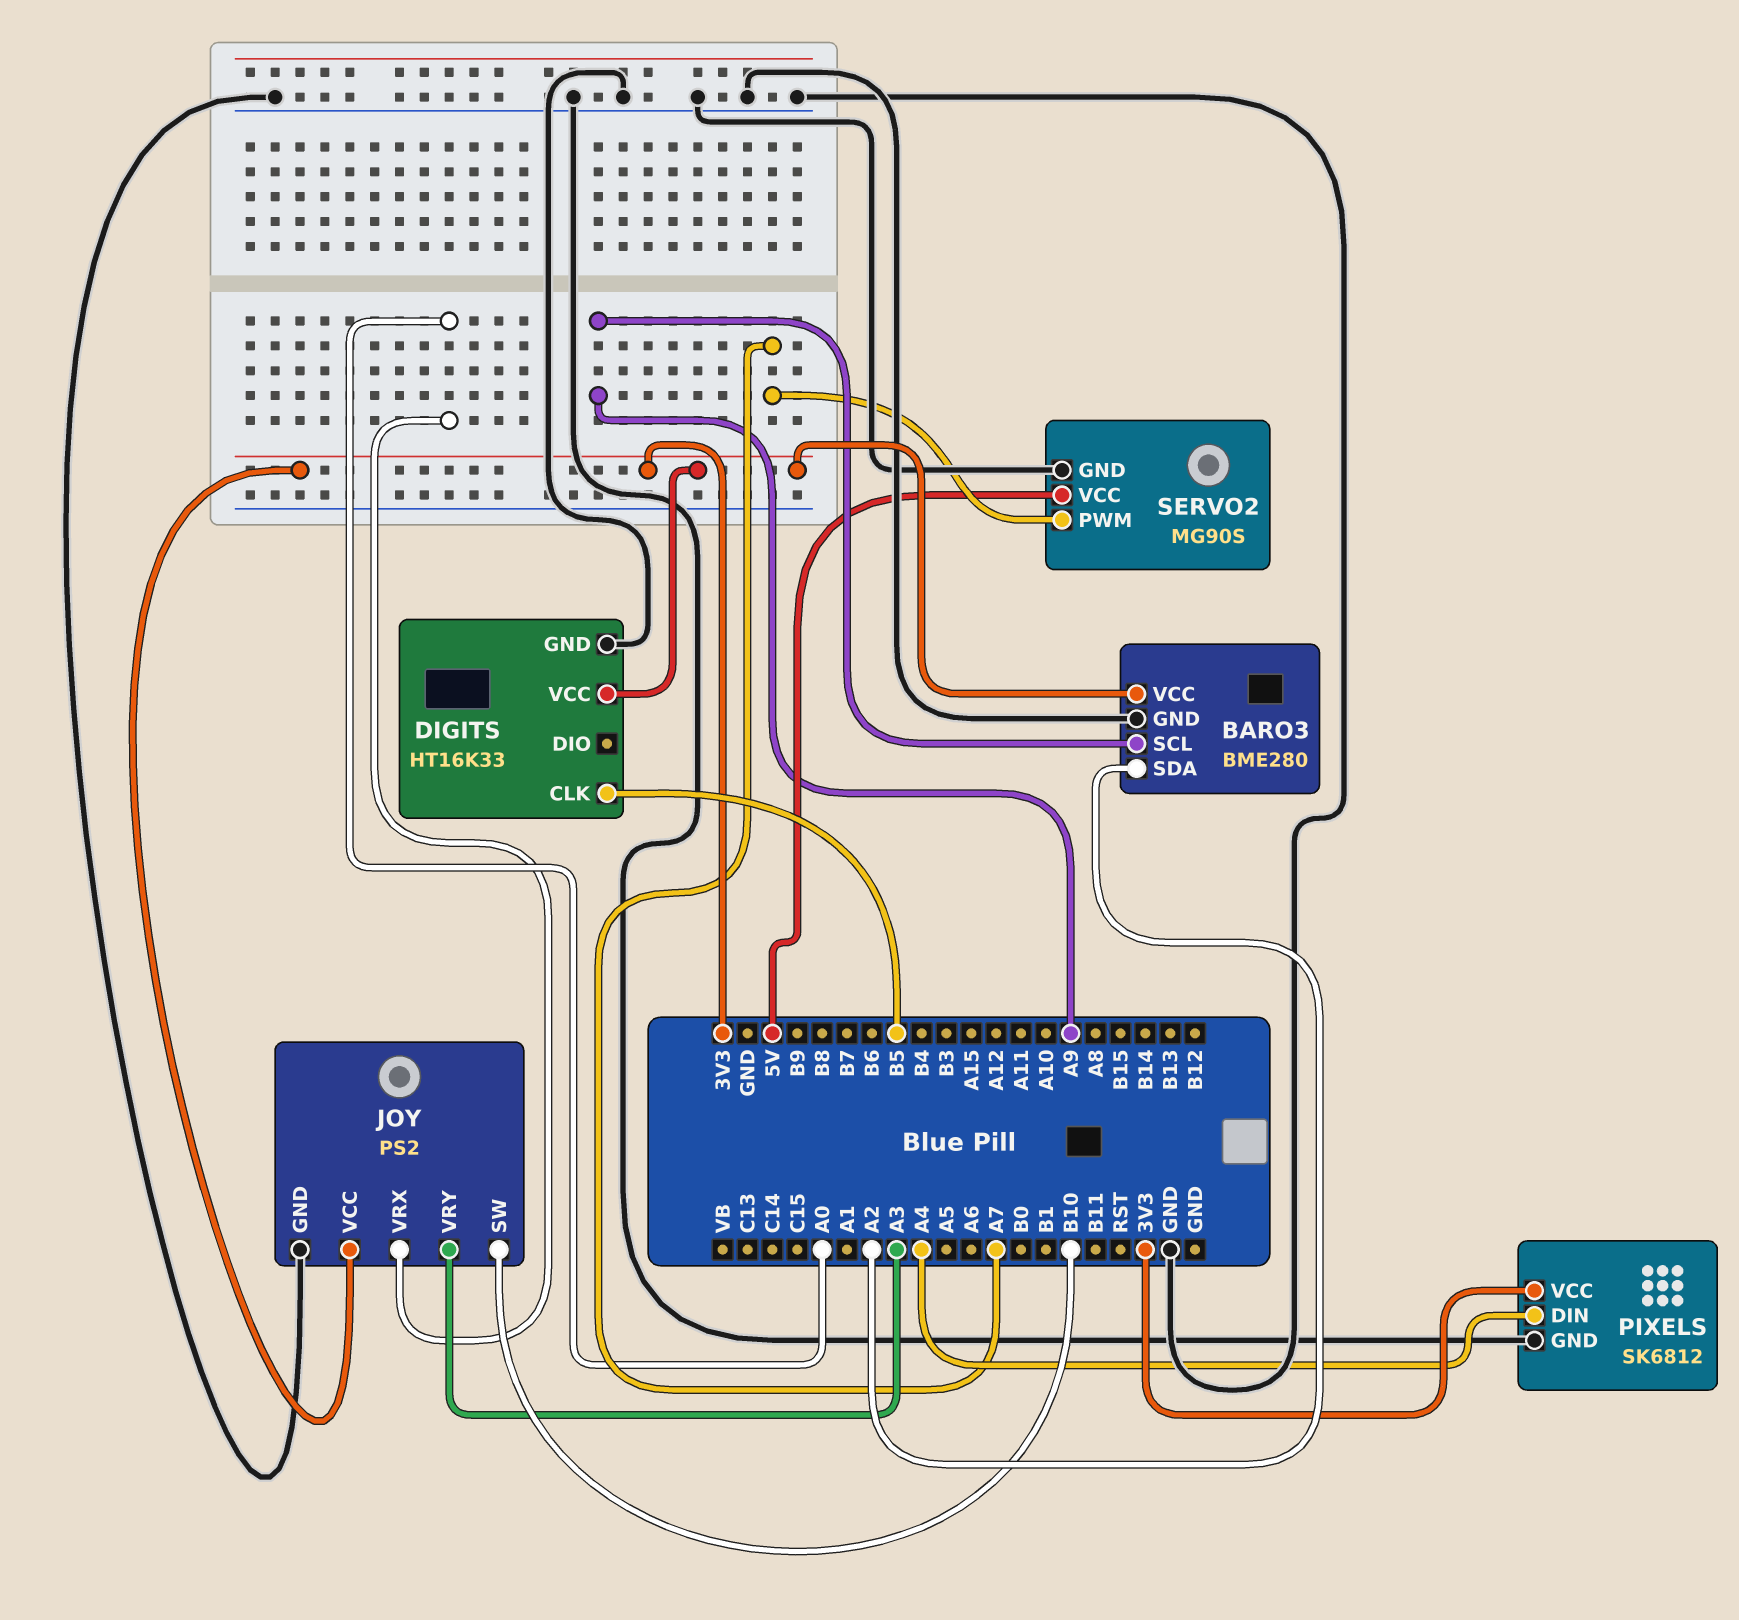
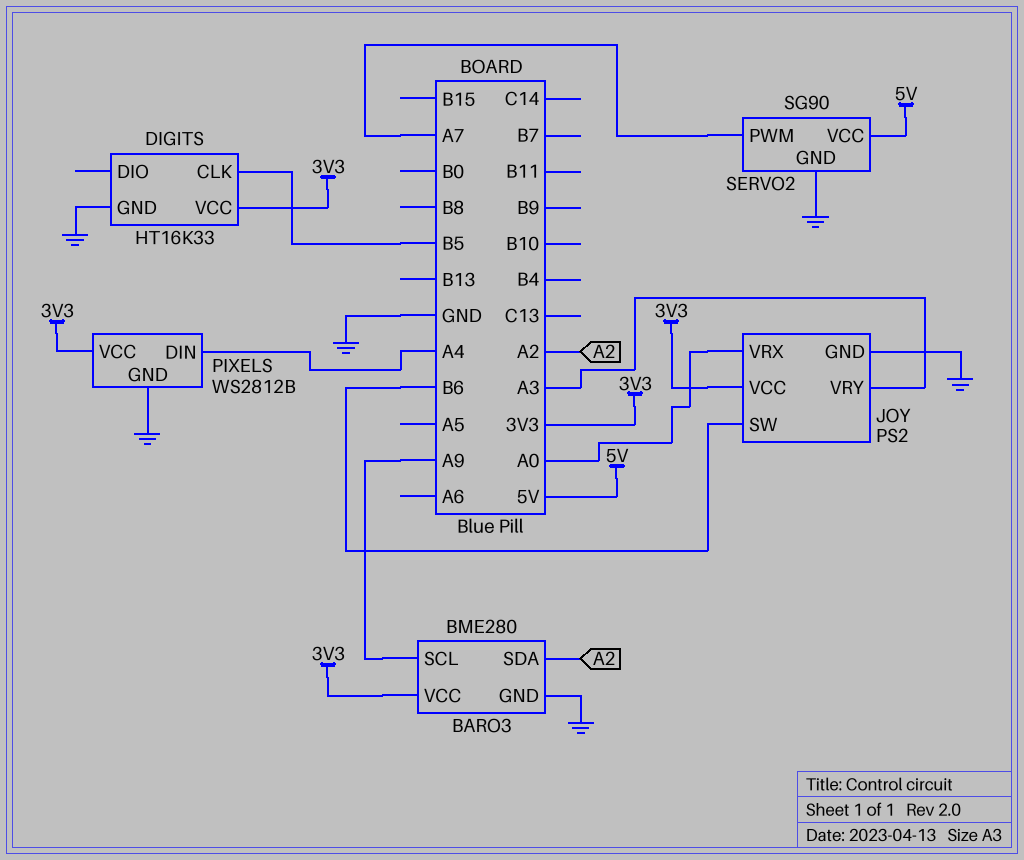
JOY pin SW: B10 -> B6
PIXELS: SK6812 -> WS2812B
SERVO2: MG90S -> SG90

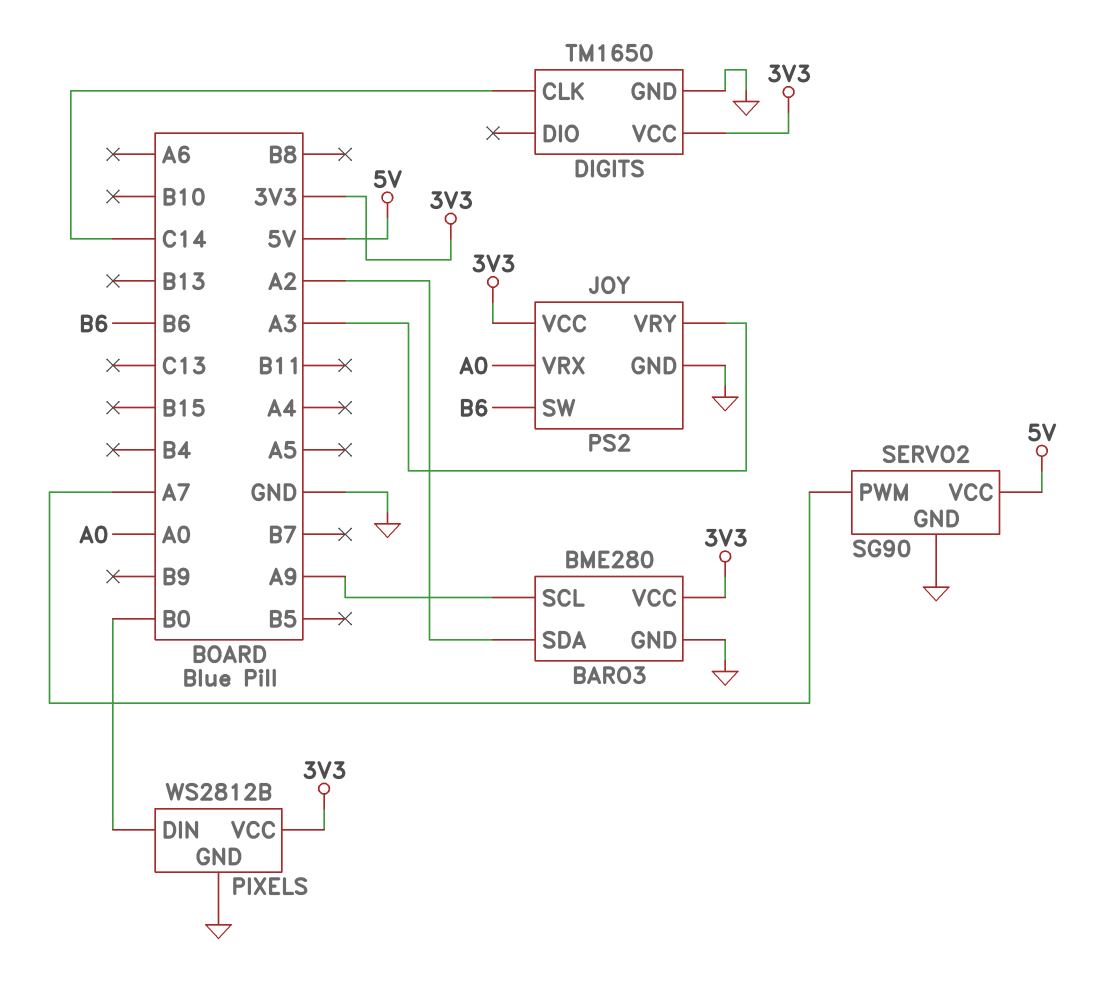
DIGITS: HT16K33 -> TM1650
DIGITS pin CLK: B5 -> C14
PIXELS pin DIN: A4 -> B0

